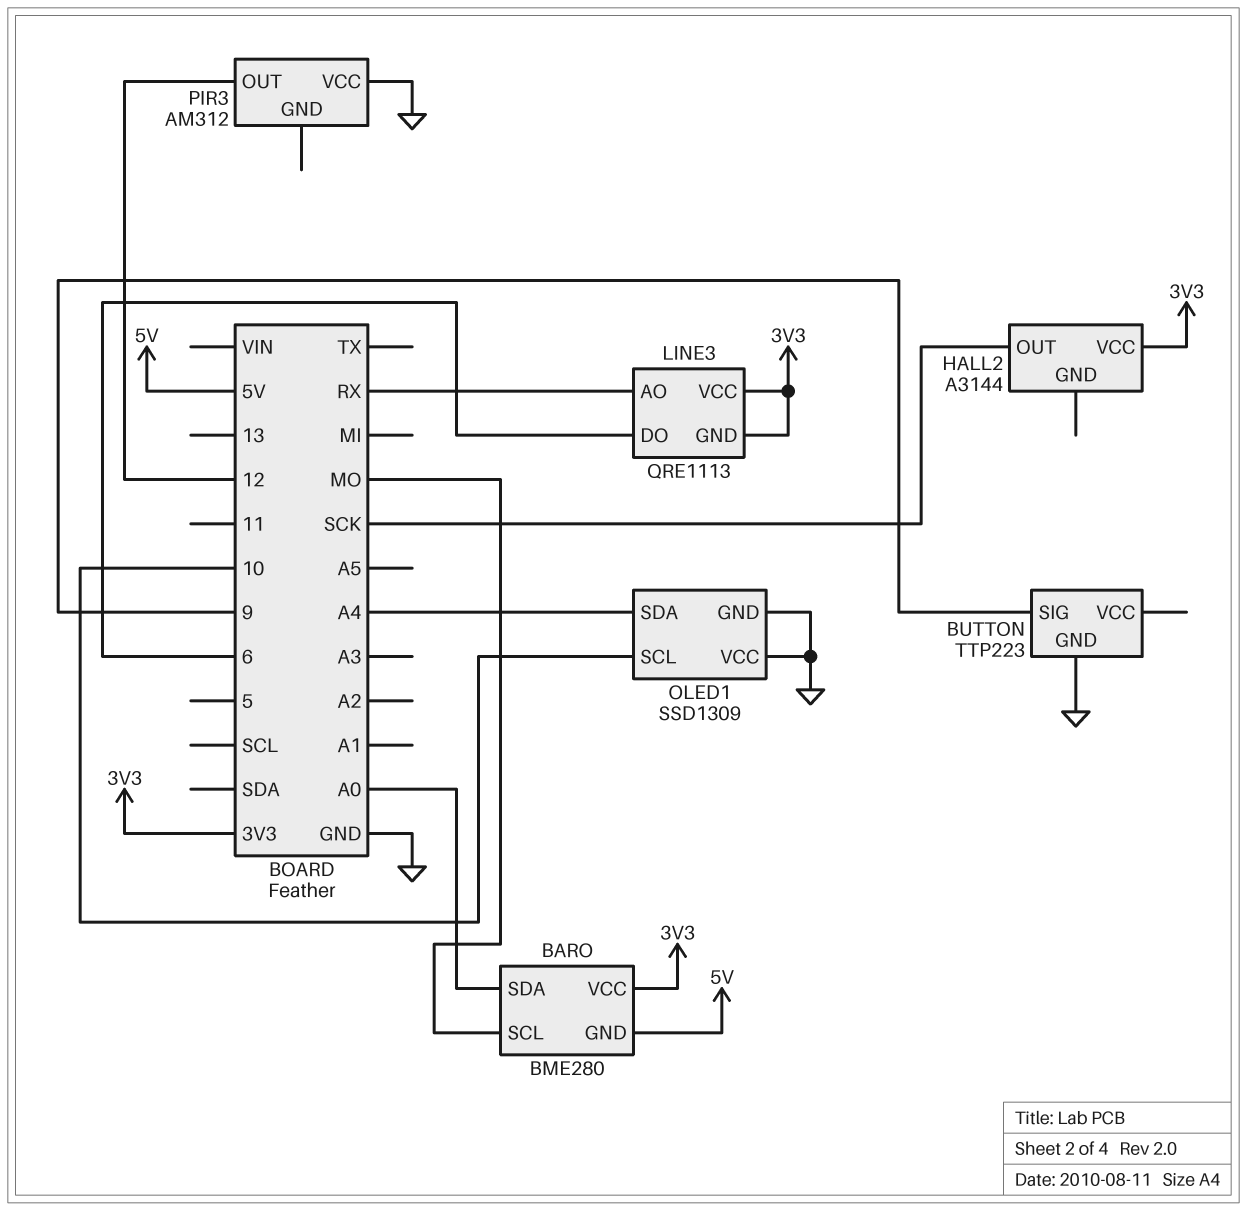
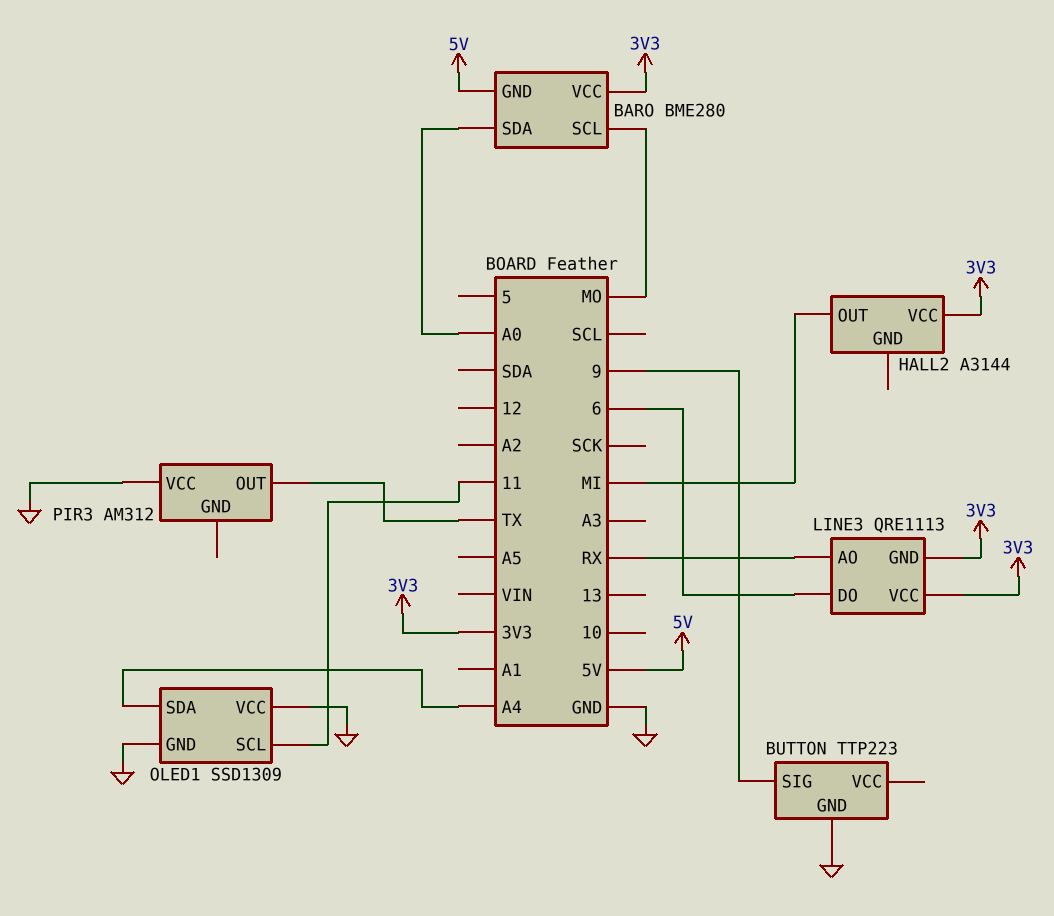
HALL2 pin OUT: SCK -> MI
OLED1 pin SCL: 10 -> 11
PIR3 pin OUT: 12 -> TX

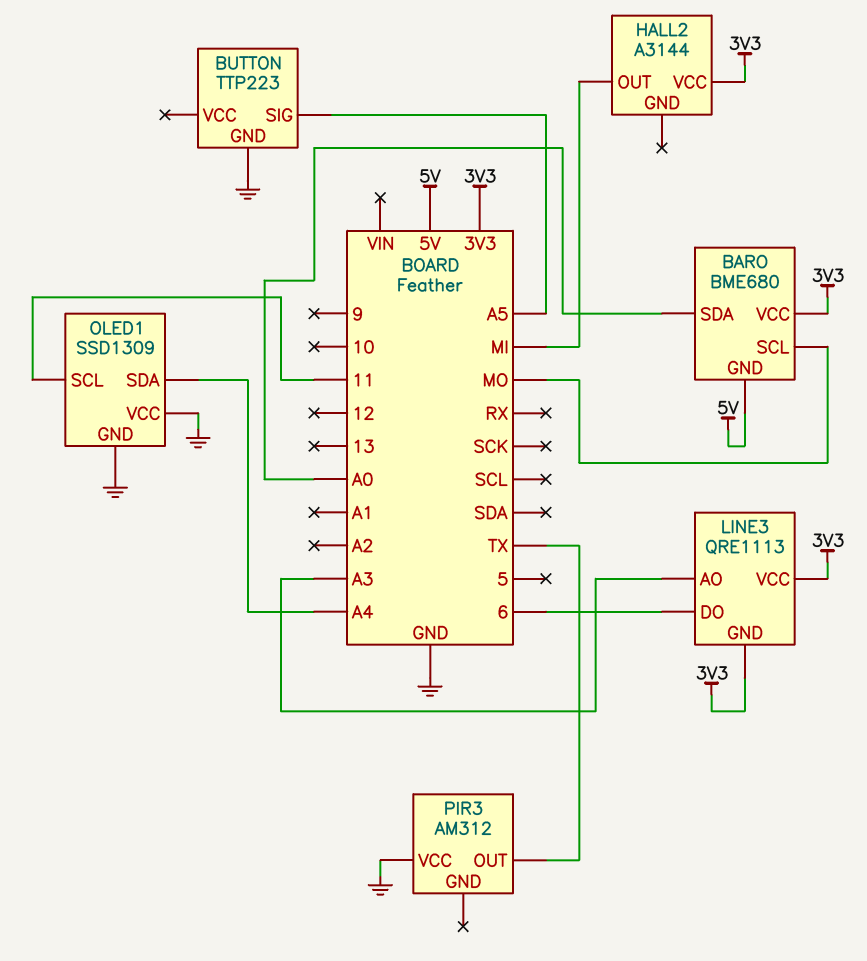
BARO: BME280 -> BME680
BUTTON pin SIG: 9 -> A5
LINE3 pin AO: RX -> A3

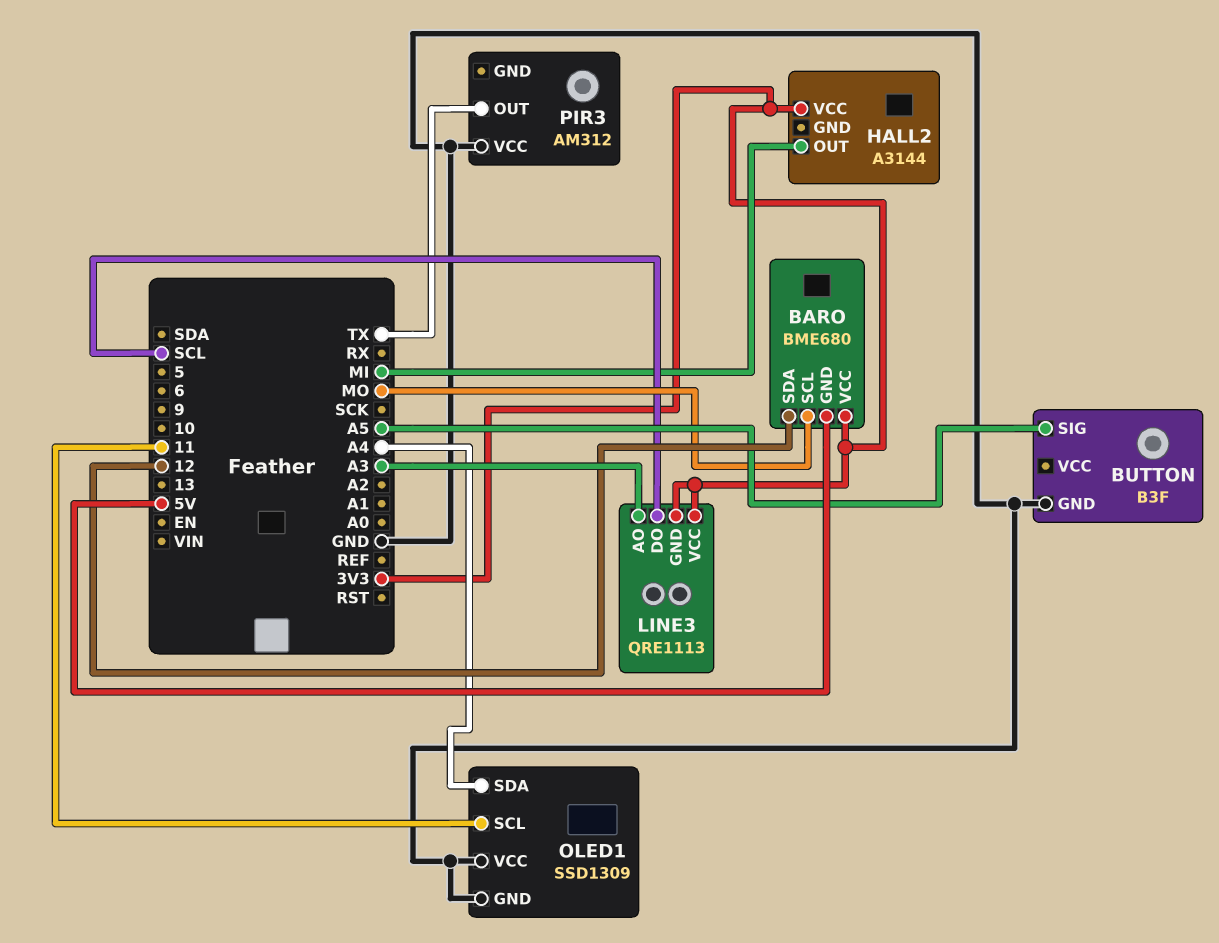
BARO pin SDA: A0 -> 12
BUTTON: TTP223 -> B3F
LINE3 pin DO: 6 -> SCL

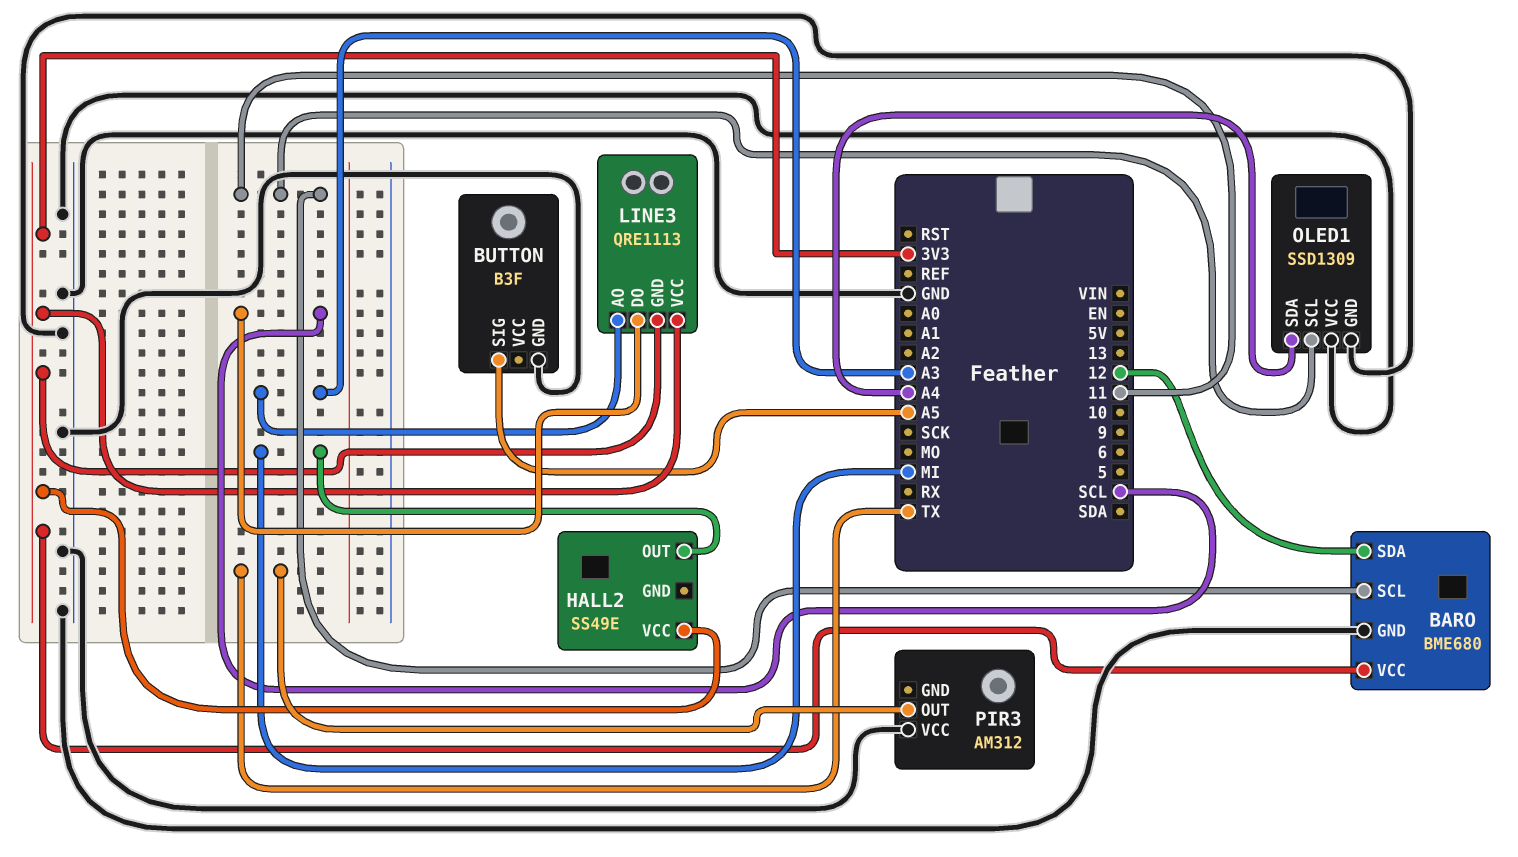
BARO pin GND: 5V -> GND
BARO pin SCL: MO -> 11
HALL2: A3144 -> SS49E

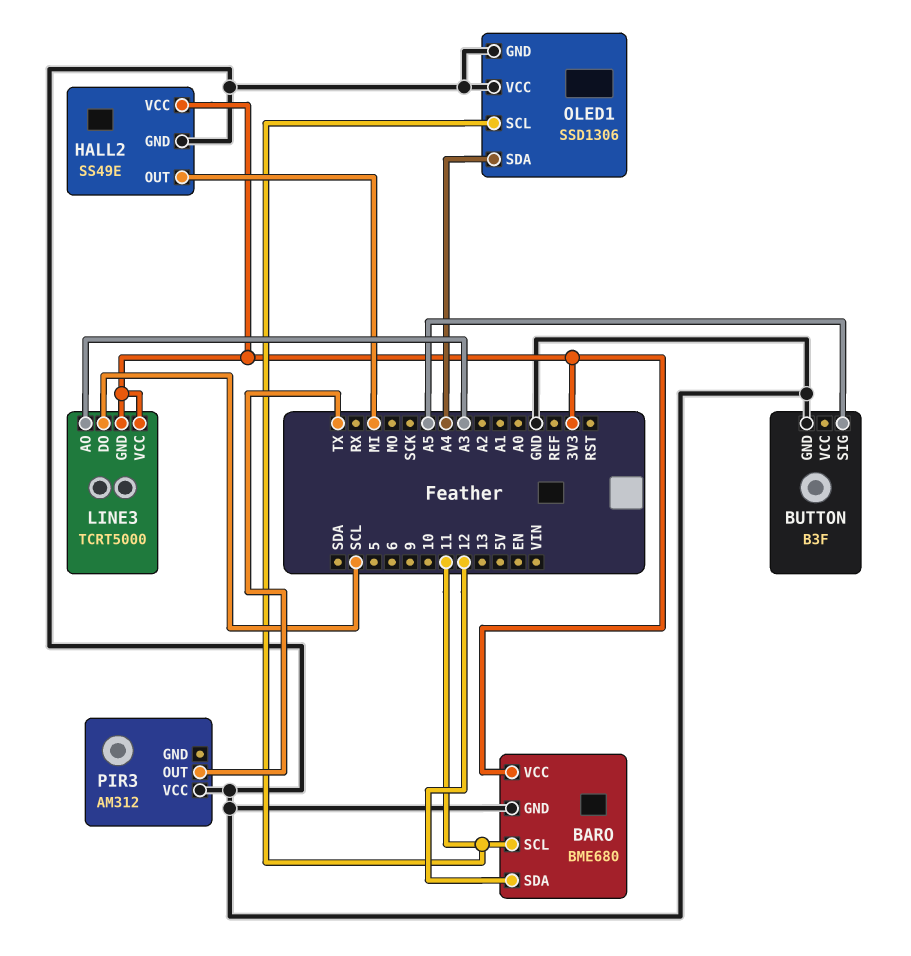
HALL2 pin GND: none -> GND
LINE3: QRE1113 -> TCRT5000
OLED1: SSD1309 -> SSD1306

